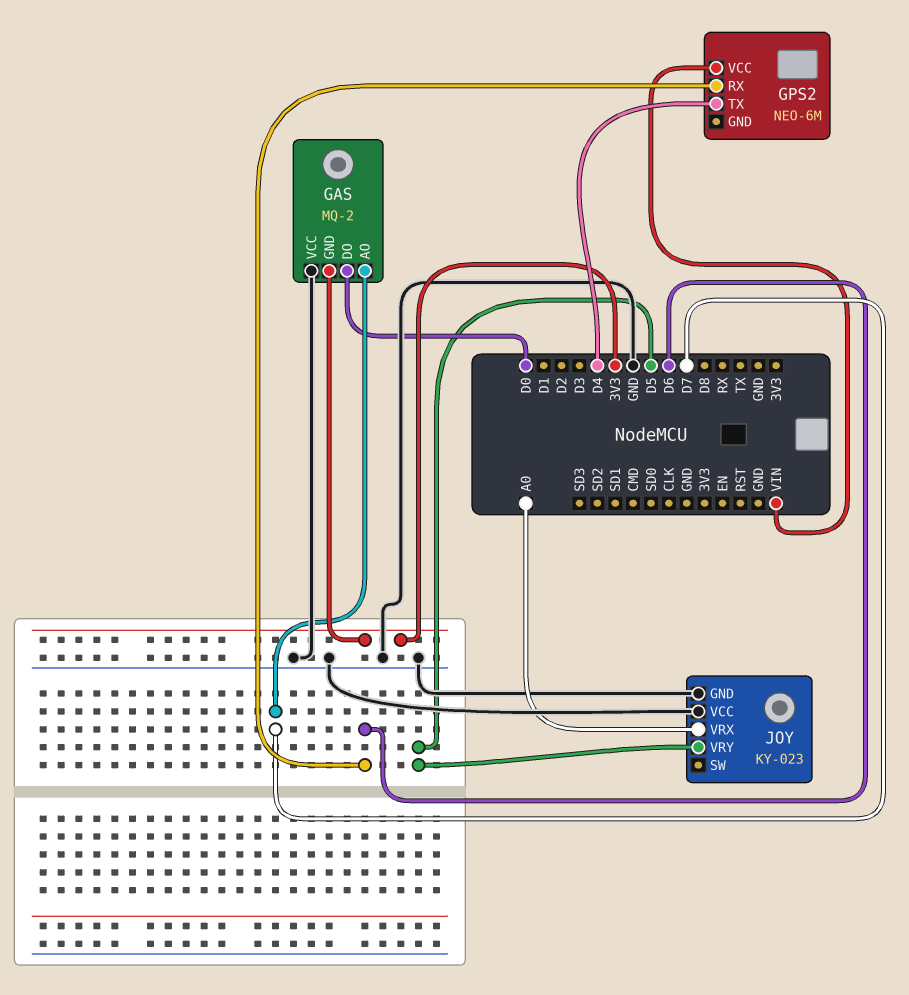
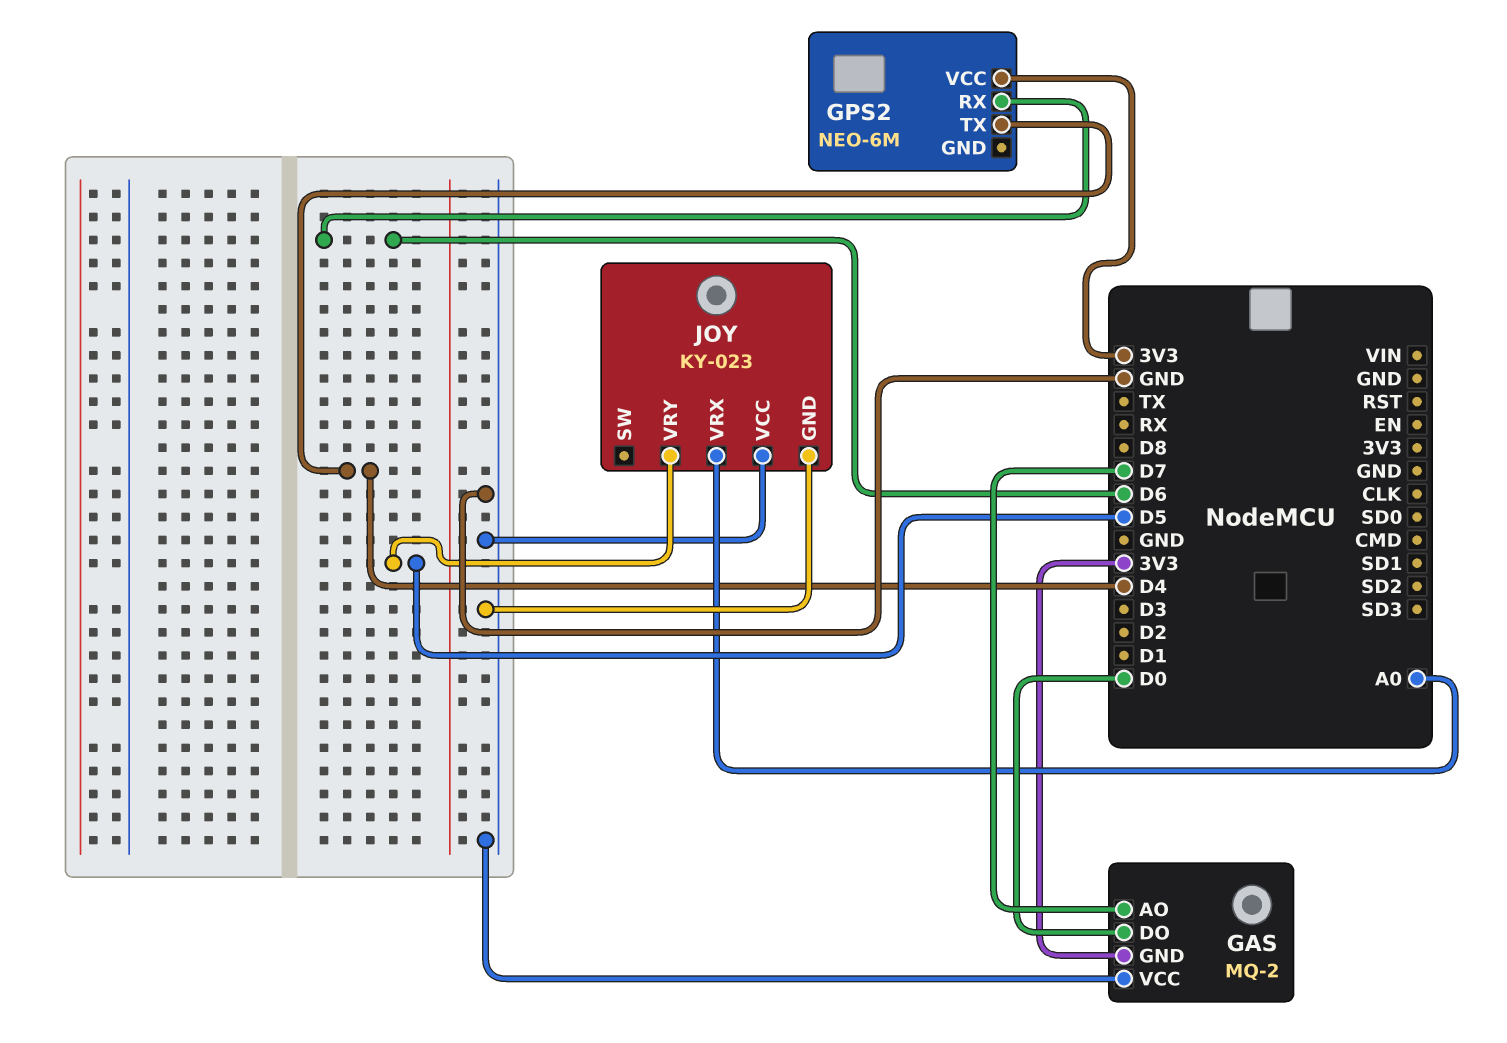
GPS2 pin VCC: VIN -> 3V3

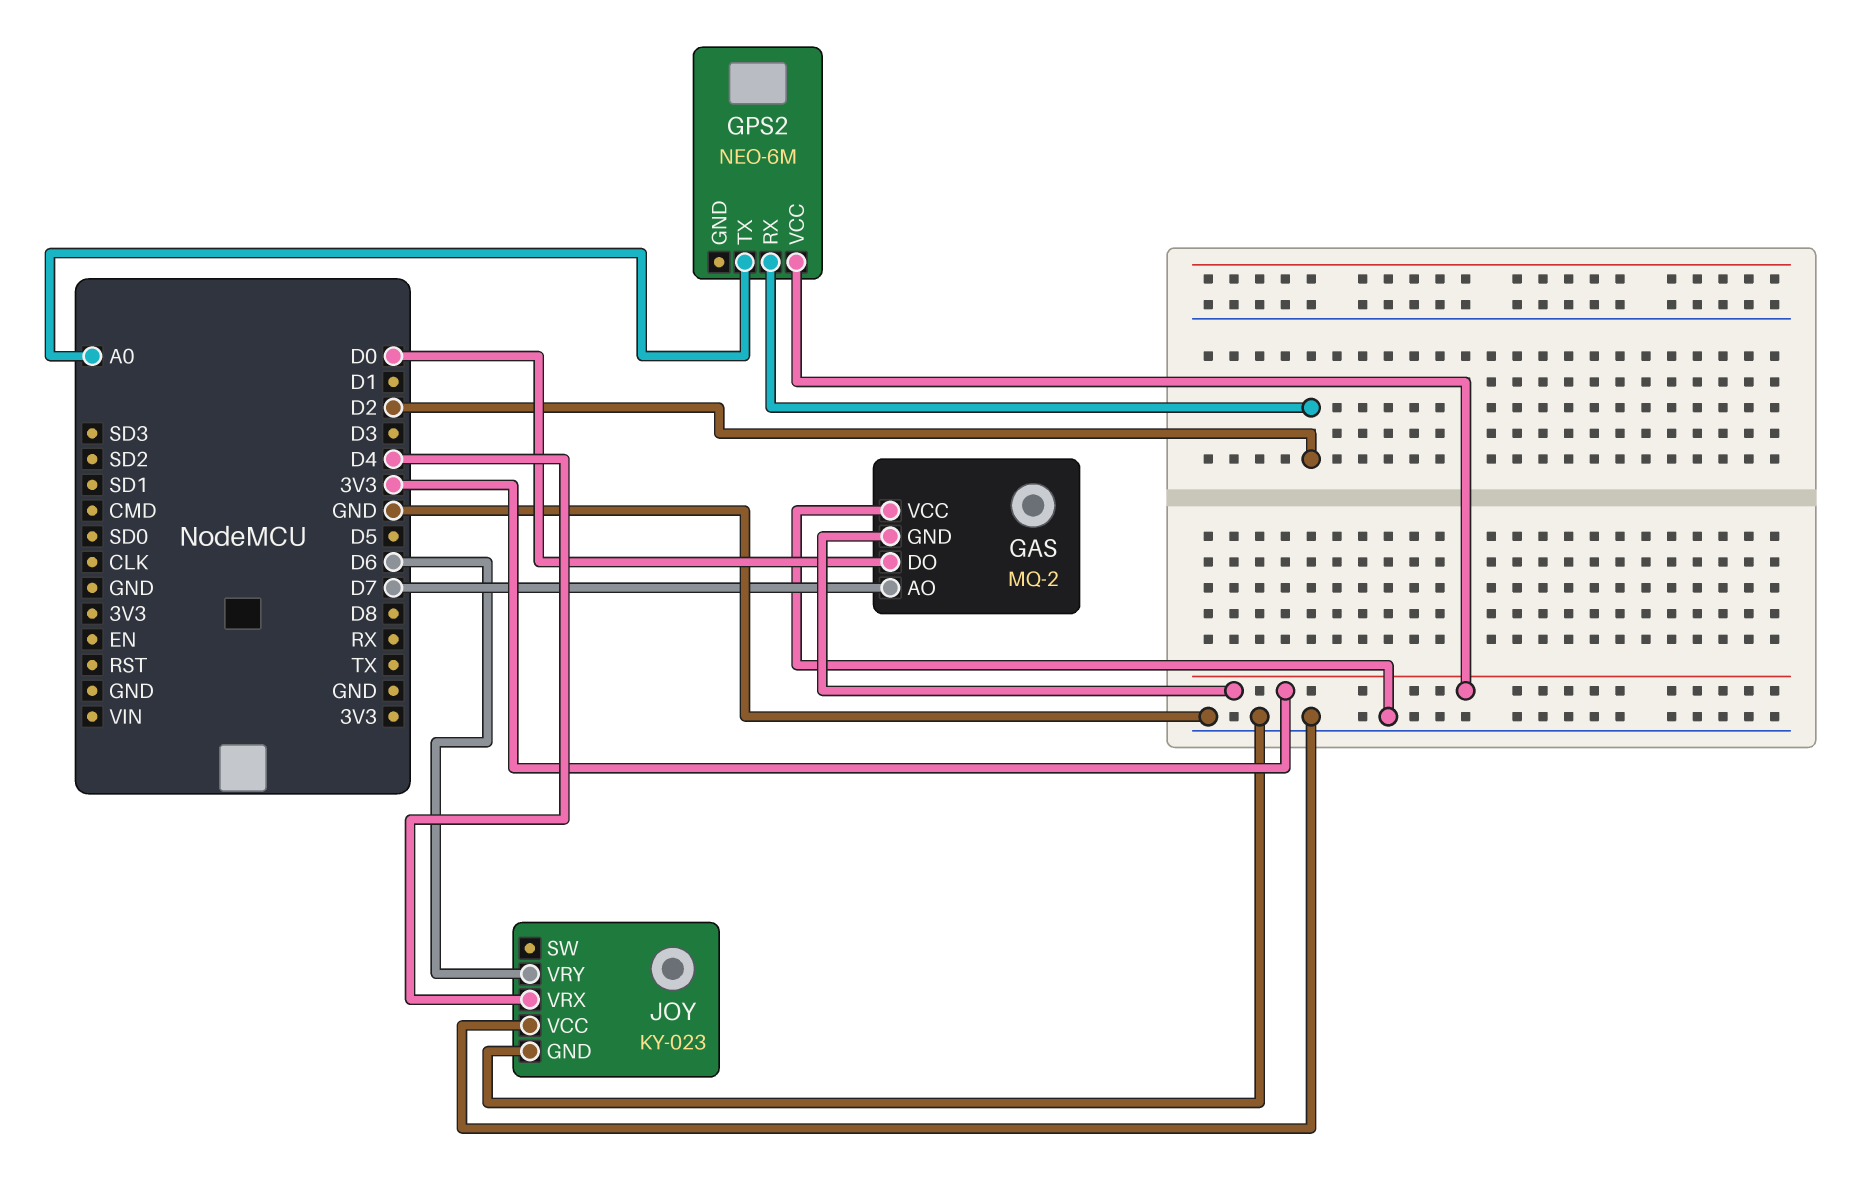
GPS2 pin RX: D6 -> D2
GPS2 pin TX: D4 -> A0
JOY pin VRX: A0 -> D4
JOY pin VRY: D5 -> D6

